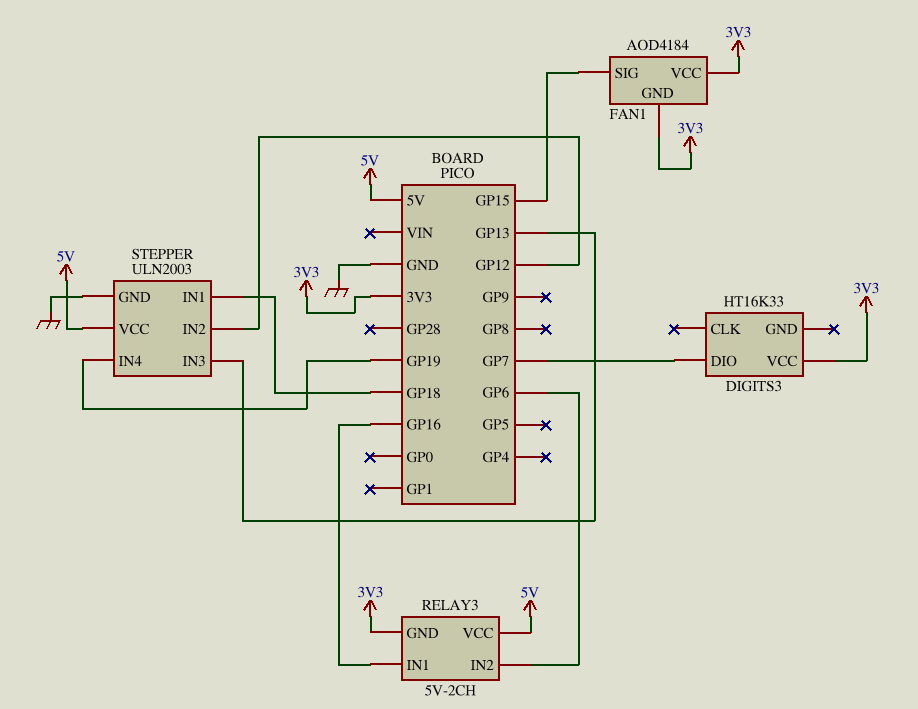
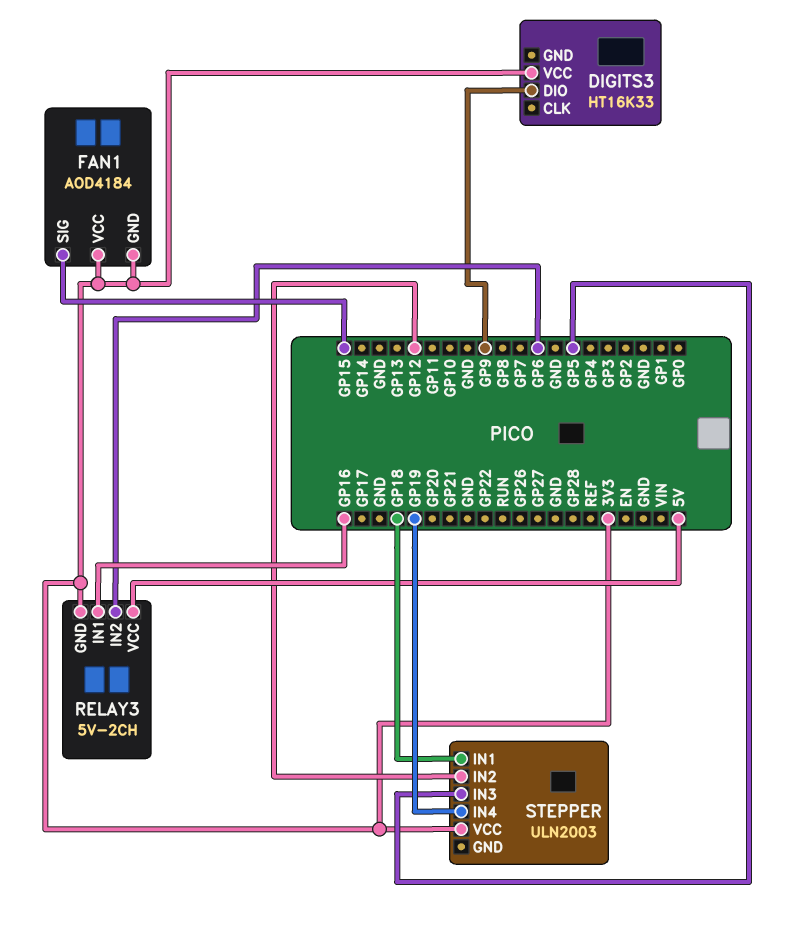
DIGITS3 pin DIO: GP7 -> GP9
STEPPER pin GND: GND -> none
STEPPER pin IN3: GP13 -> GP5
STEPPER pin VCC: 5V -> 3V3

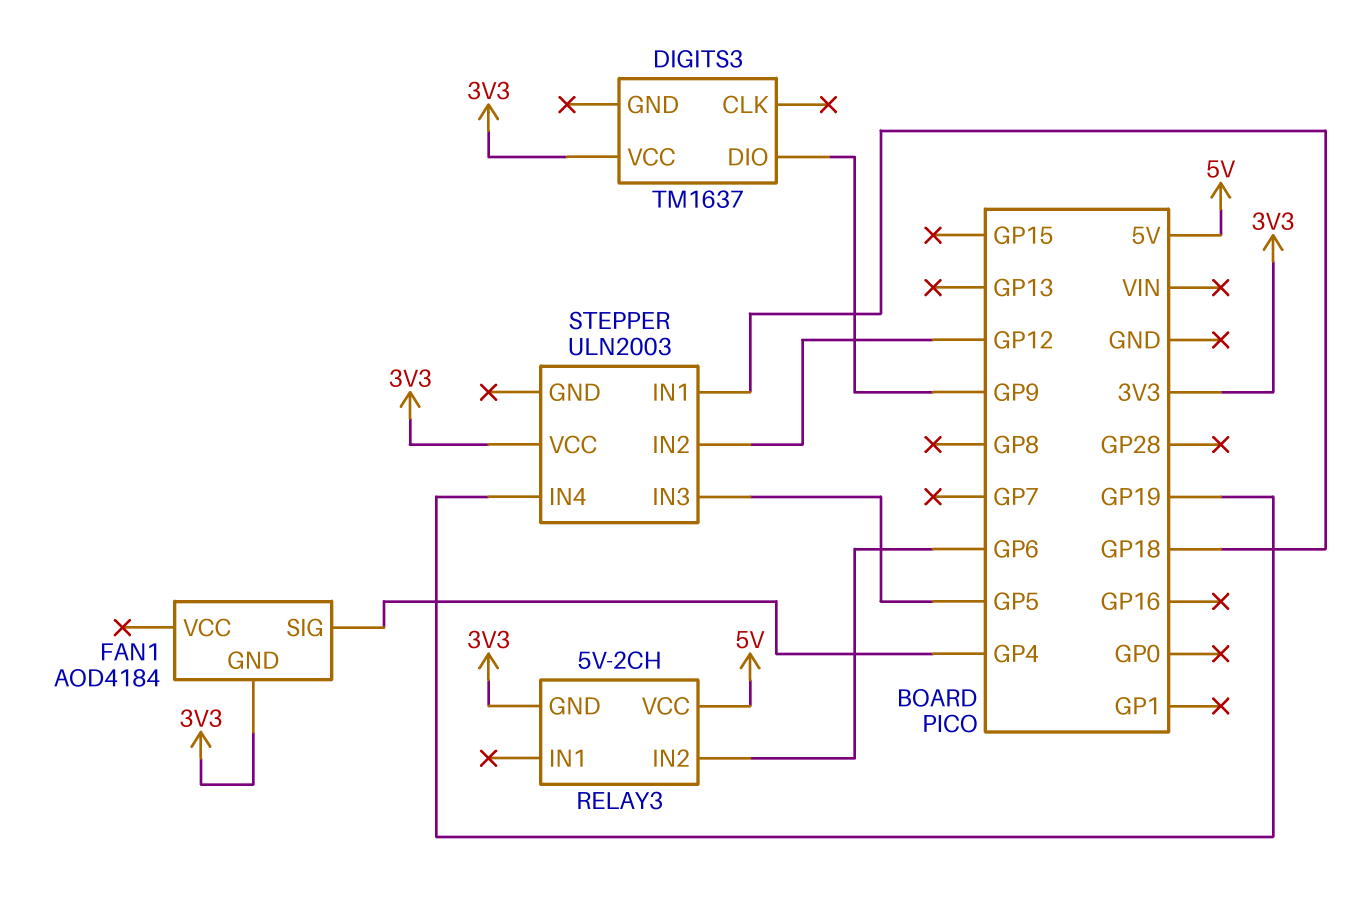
DIGITS3: HT16K33 -> TM1637
FAN1 pin SIG: GP15 -> GP4
FAN1 pin VCC: 3V3 -> none
RELAY3 pin IN1: GP16 -> none

